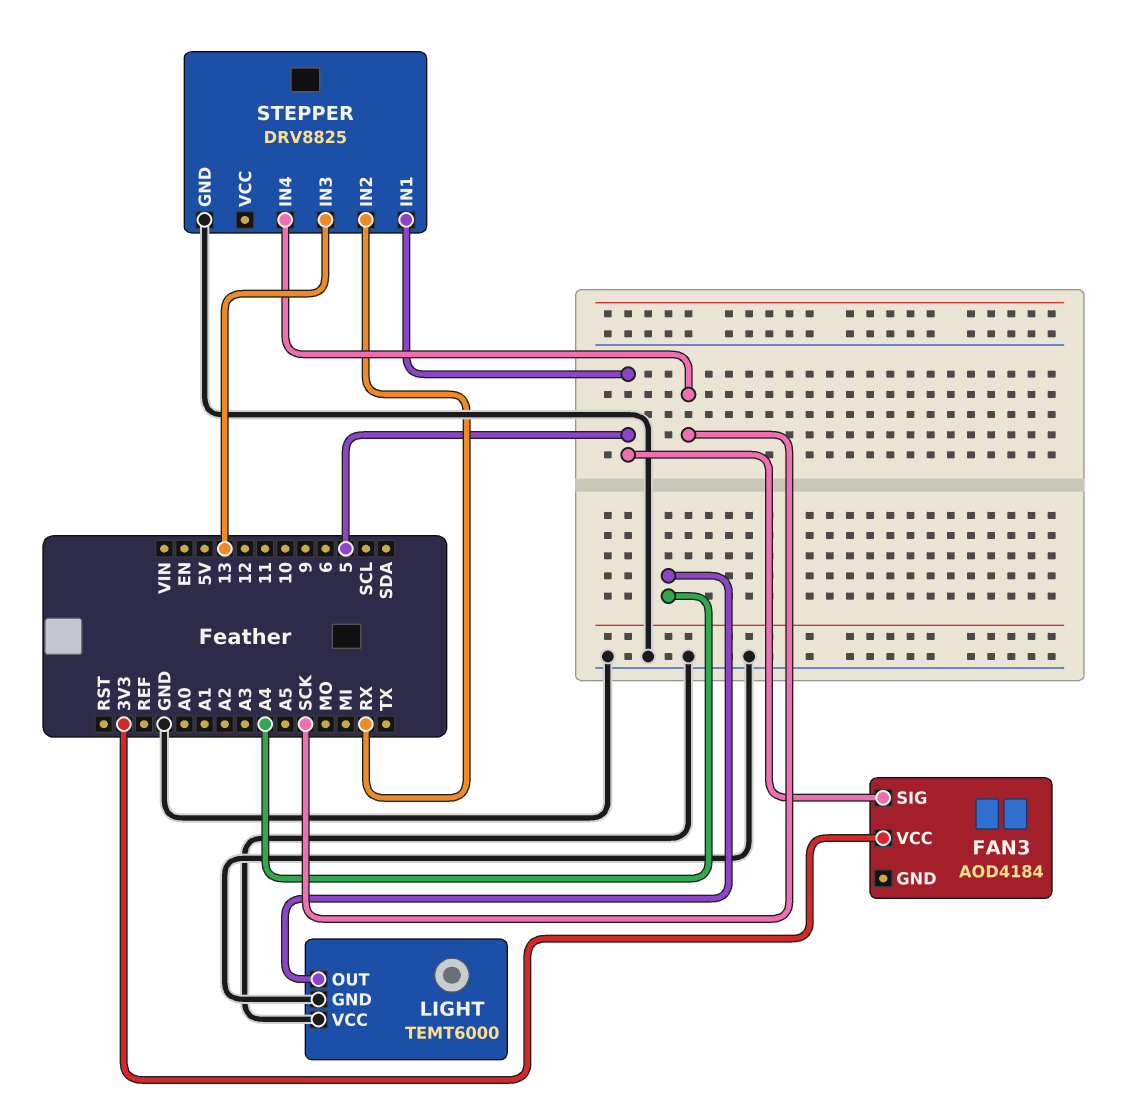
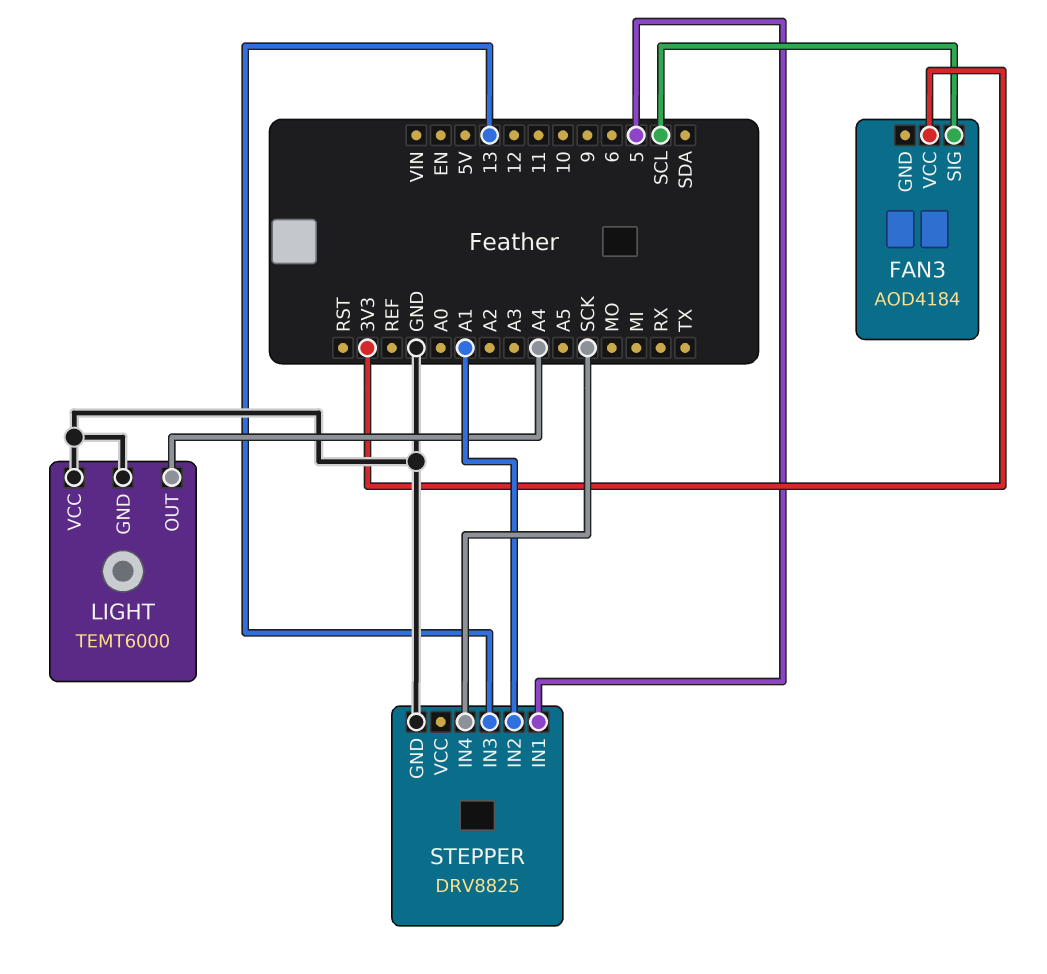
FAN3 pin SIG: 5 -> SCL
STEPPER pin IN2: RX -> A1

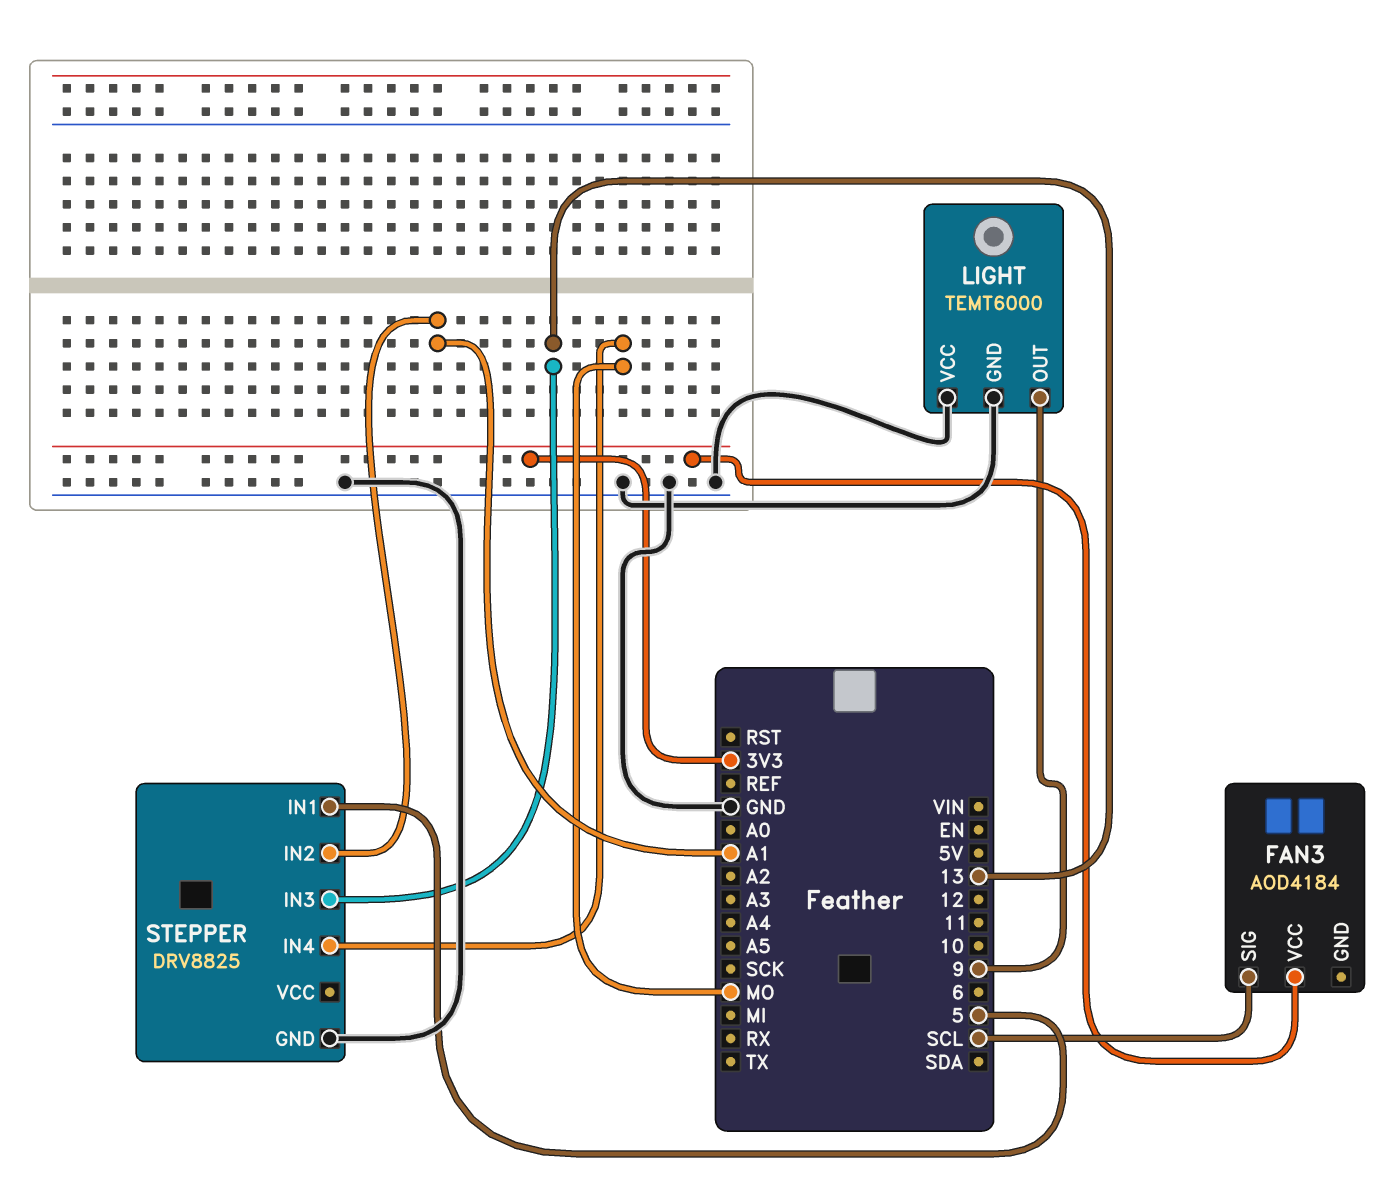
LIGHT pin OUT: A4 -> 9
STEPPER pin IN4: SCK -> MO

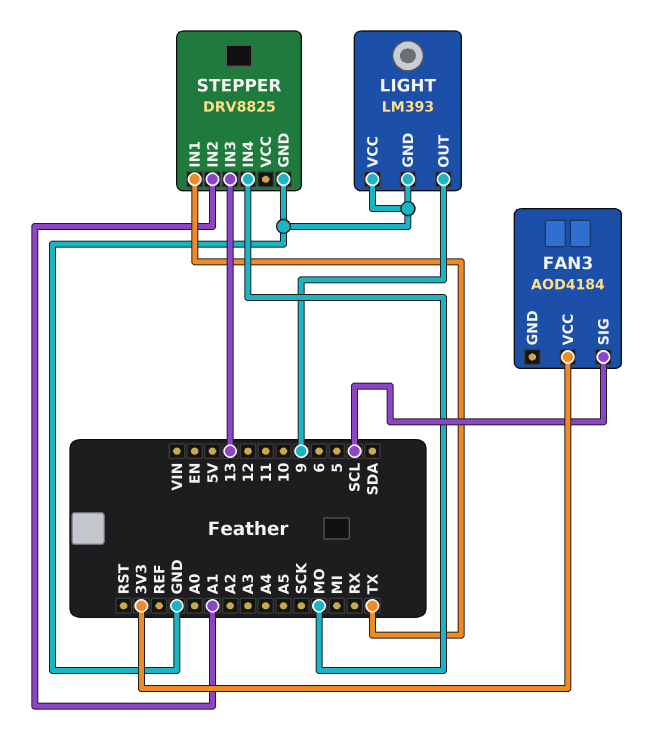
LIGHT: TEMT6000 -> LM393
STEPPER pin IN1: 5 -> TX

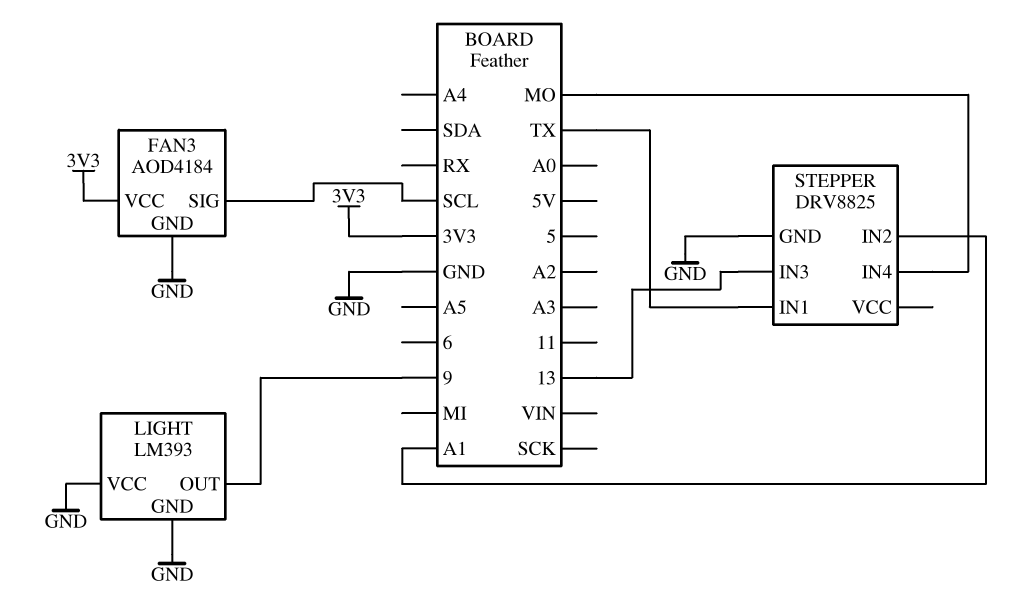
FAN3 pin GND: none -> GND

